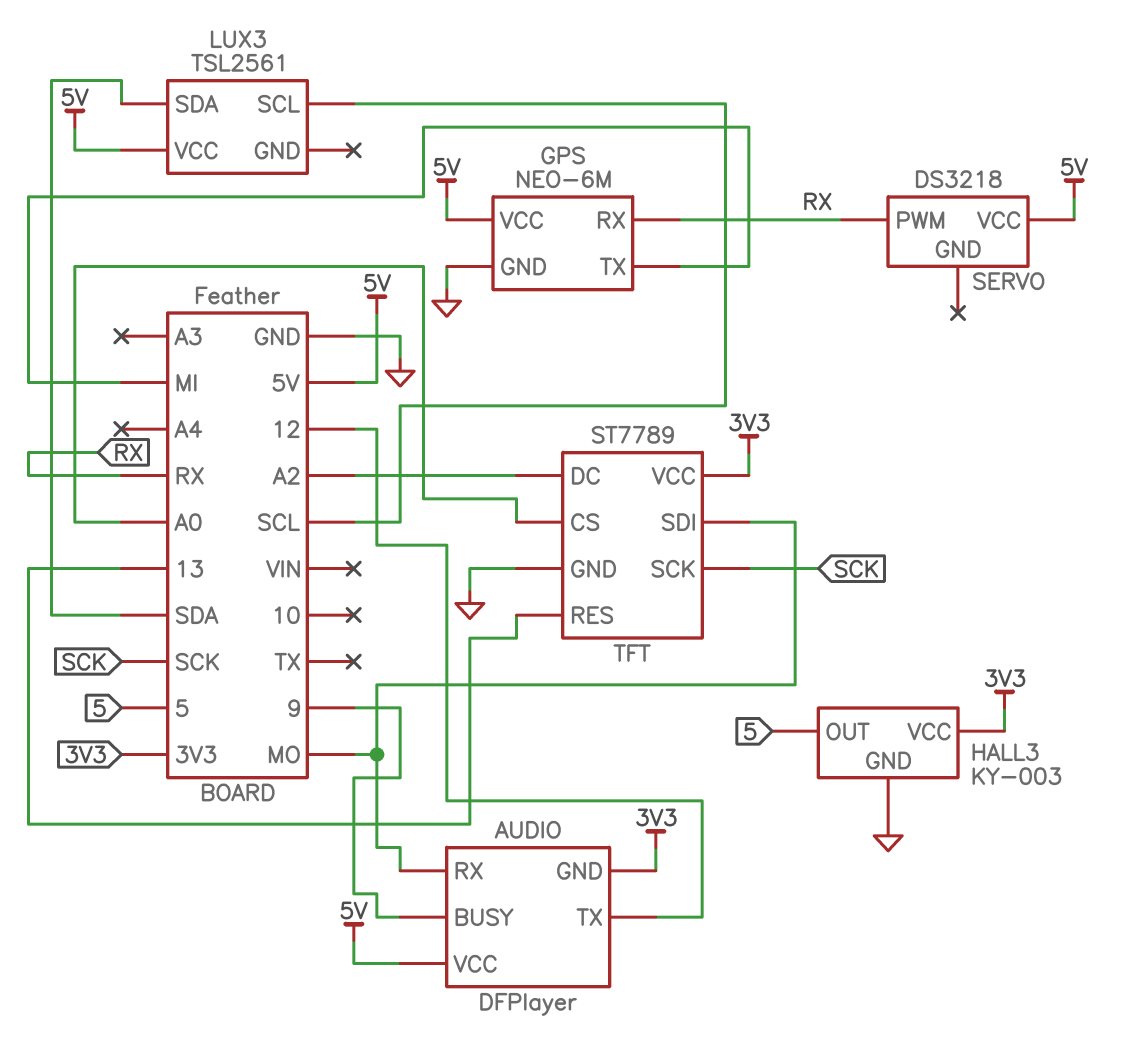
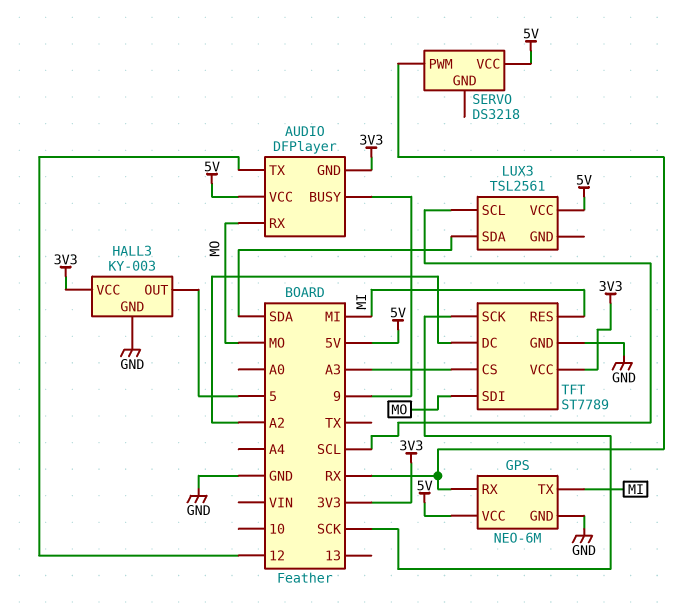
TFT pin CS: A0 -> A3
TFT pin RES: 13 -> MI

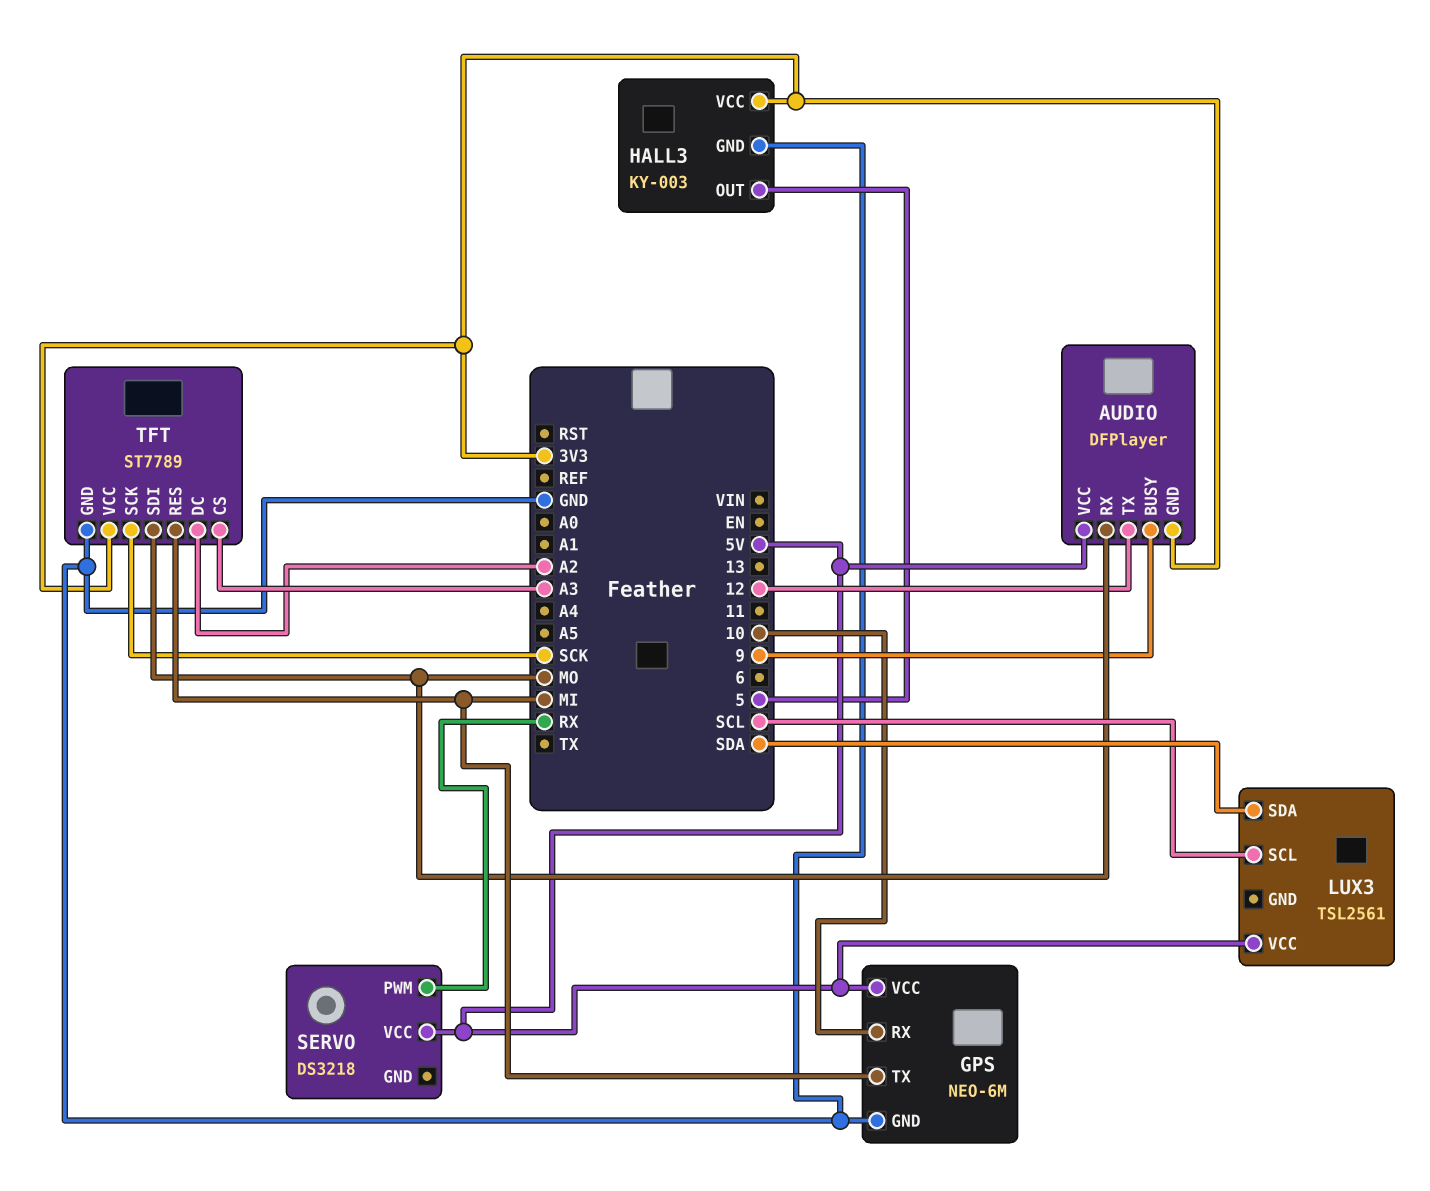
GPS pin RX: RX -> 10

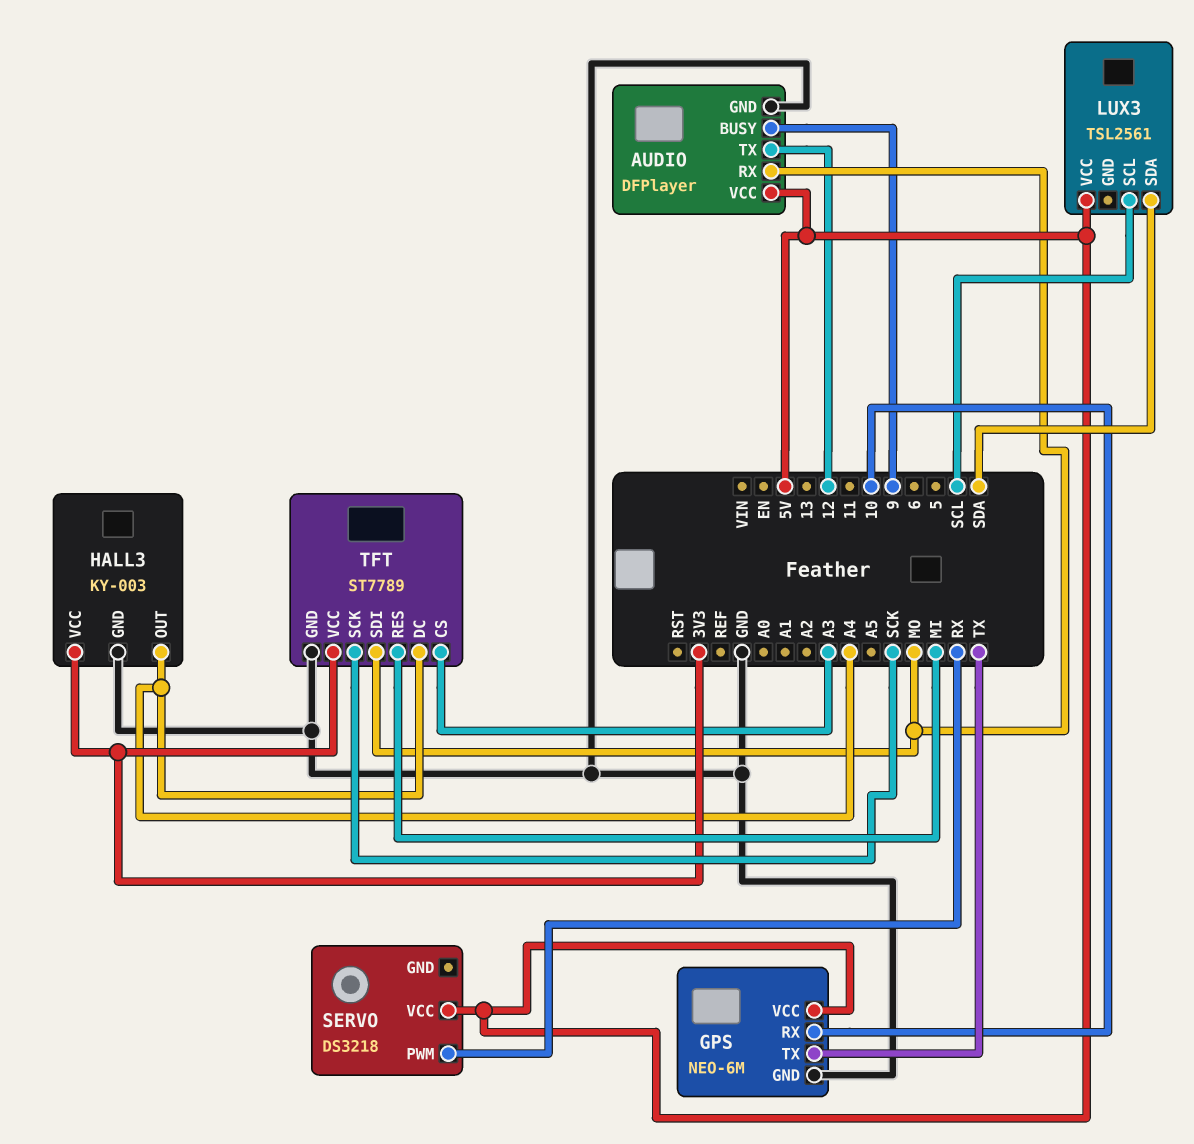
AUDIO pin GND: 3V3 -> GND
GPS pin TX: MI -> TX
HALL3 pin OUT: 5 -> A4
TFT pin DC: A2 -> A4

